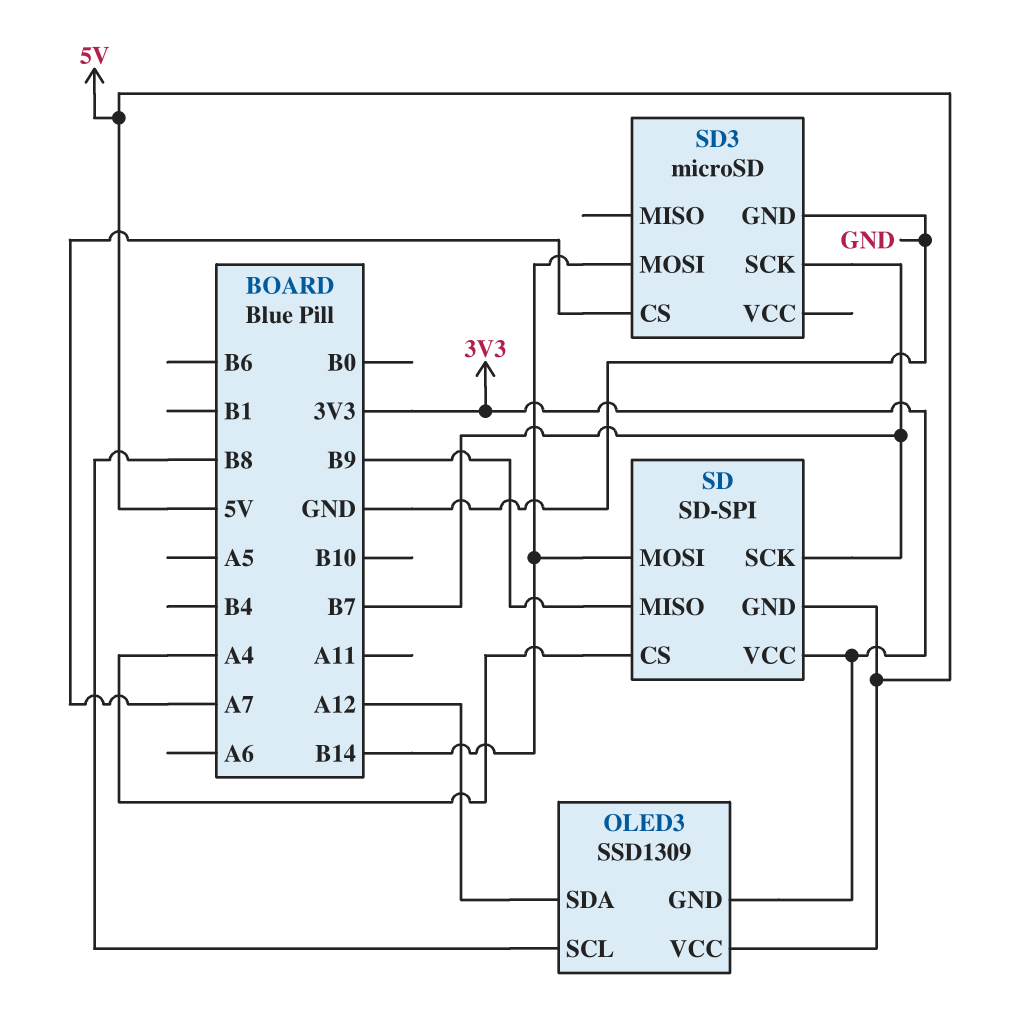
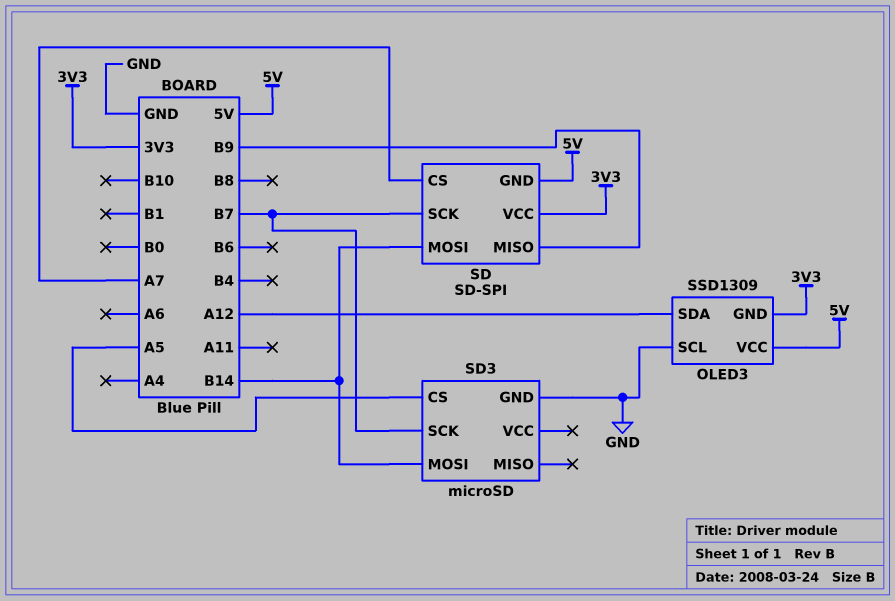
OLED3 pin SCL: B8 -> GND
SD pin CS: A4 -> A7
SD3 pin CS: A7 -> A5

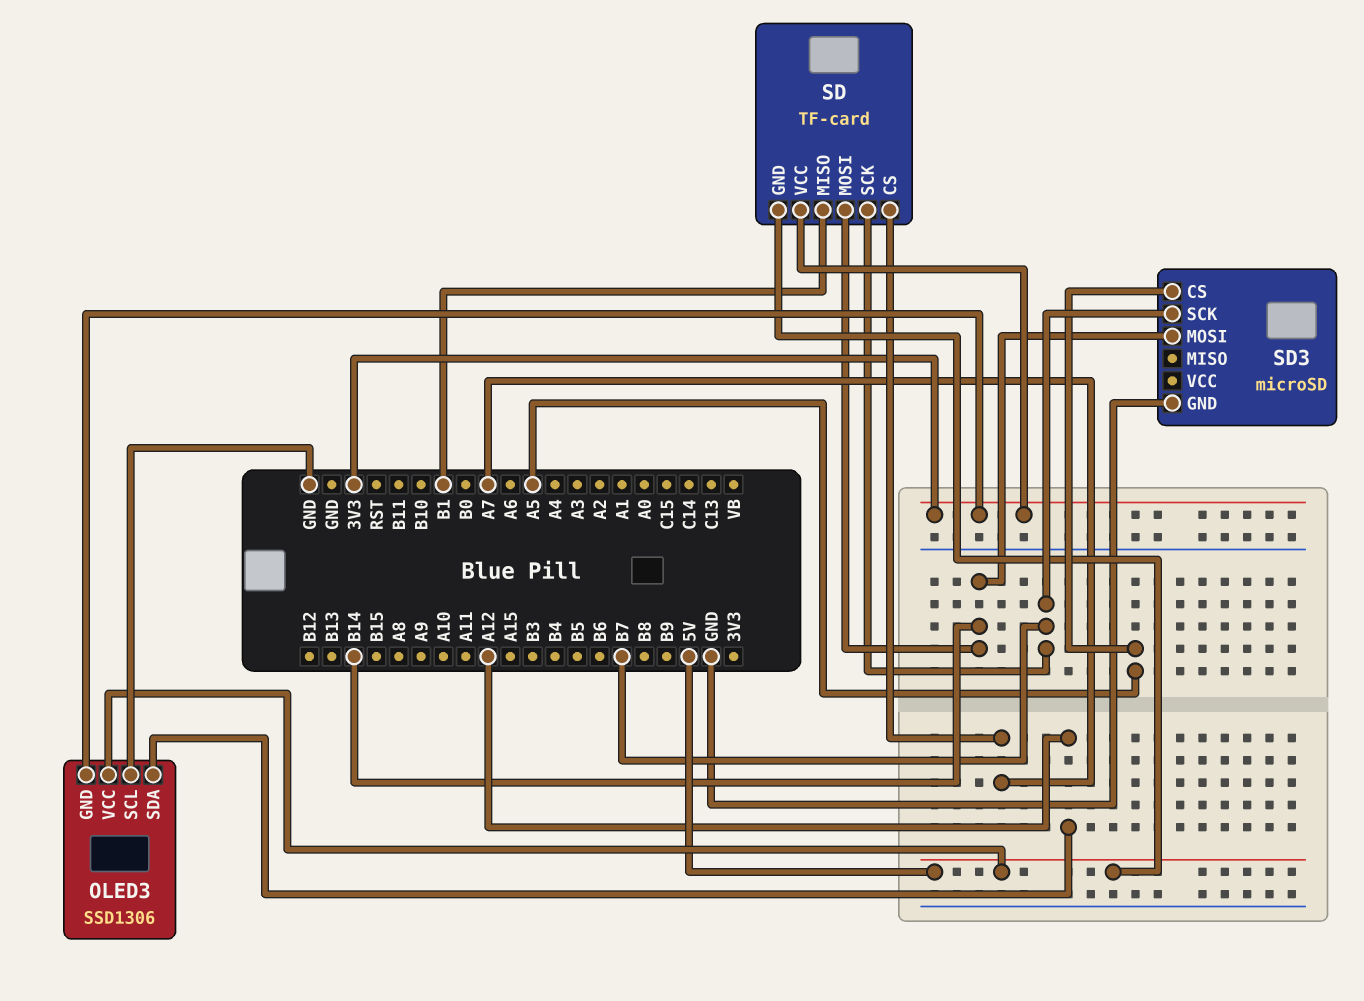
OLED3: SSD1309 -> SSD1306
SD: SD-SPI -> TF-card
SD pin MISO: B9 -> B1

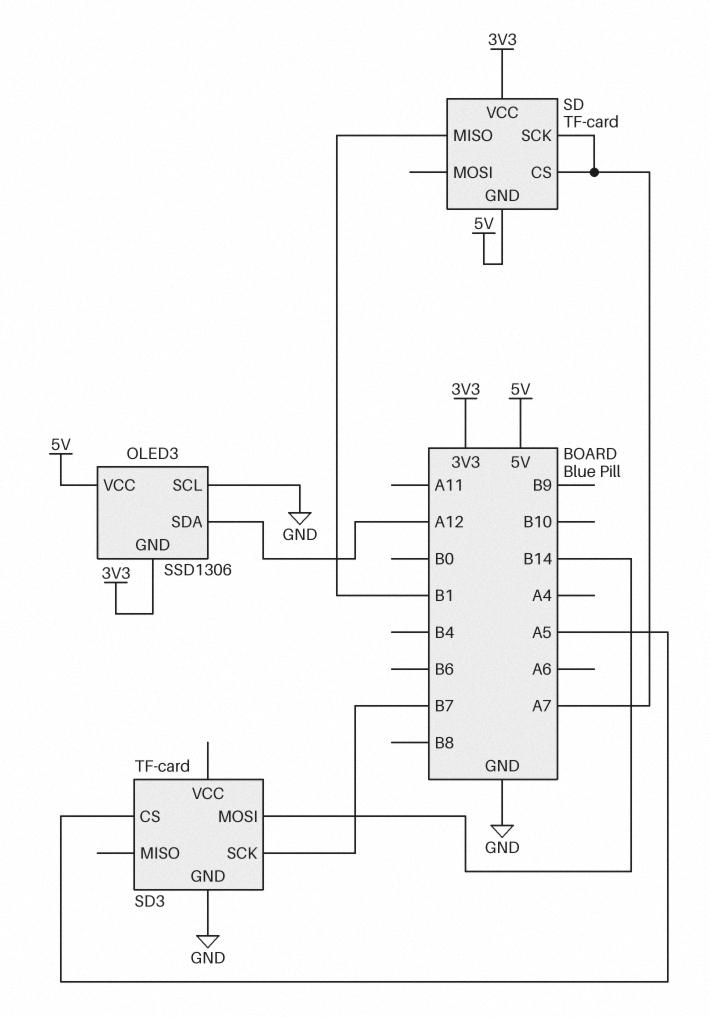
SD pin MOSI: B14 -> none
SD pin SCK: B7 -> A7
SD3: microSD -> TF-card

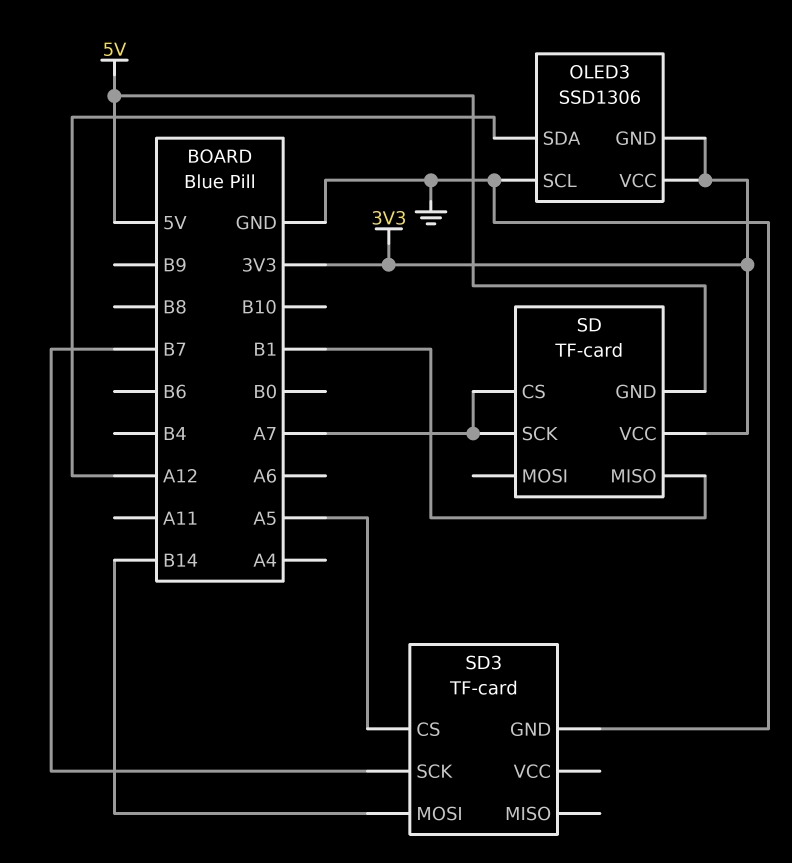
OLED3 pin VCC: 5V -> 3V3

